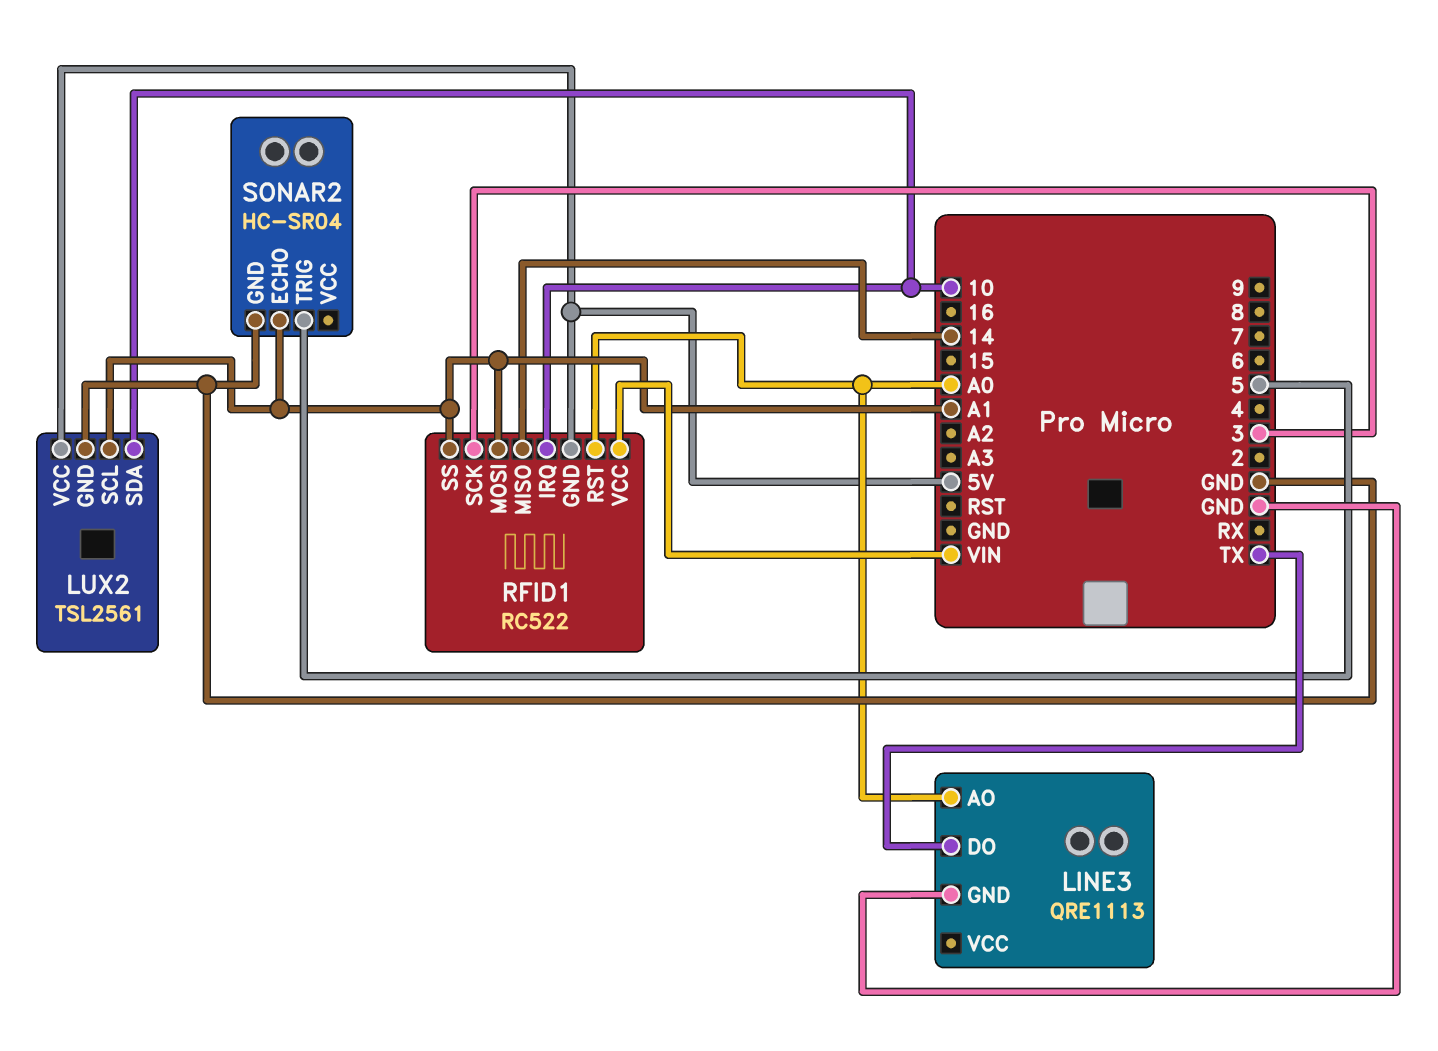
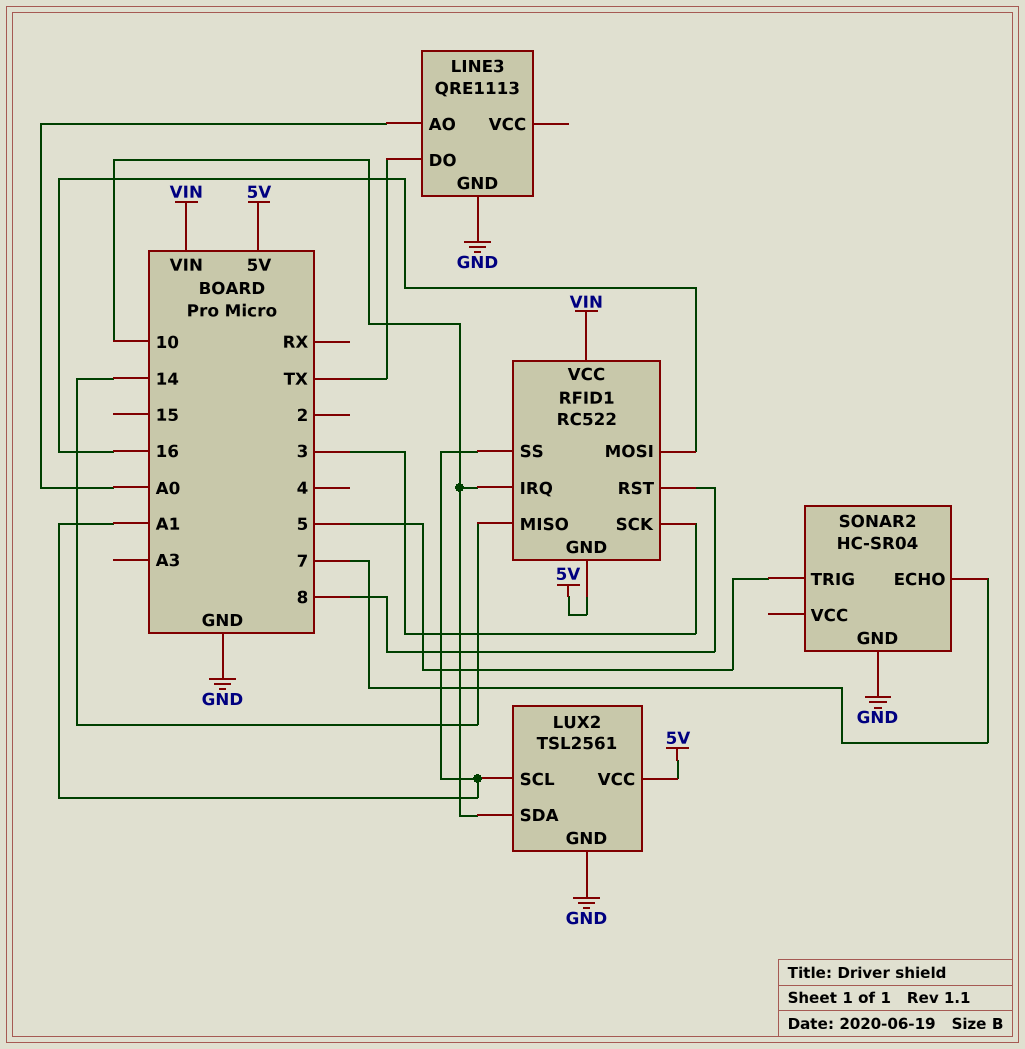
RFID1 pin MOSI: A1 -> 16
RFID1 pin RST: A0 -> 8
SONAR2 pin ECHO: A1 -> 7

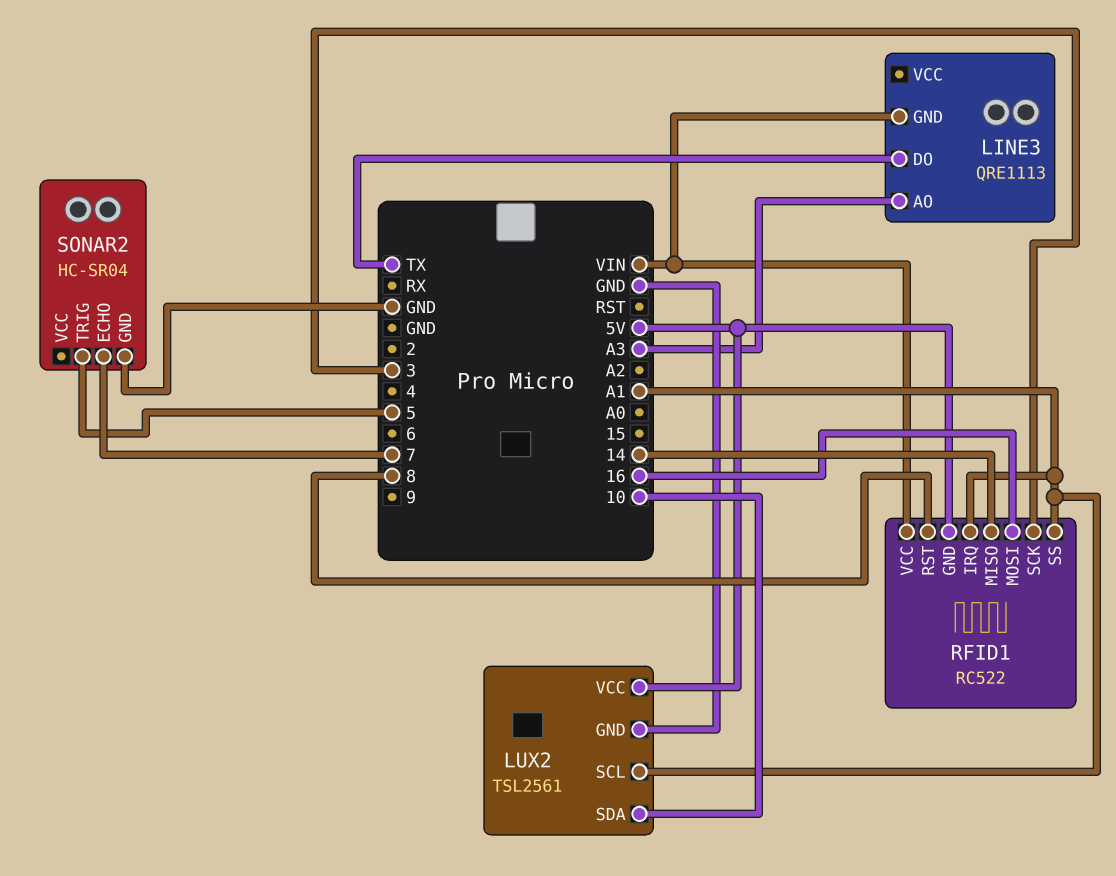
LINE3 pin AO: A0 -> A3
LINE3 pin GND: GND -> VIN
RFID1 pin IRQ: 10 -> A1

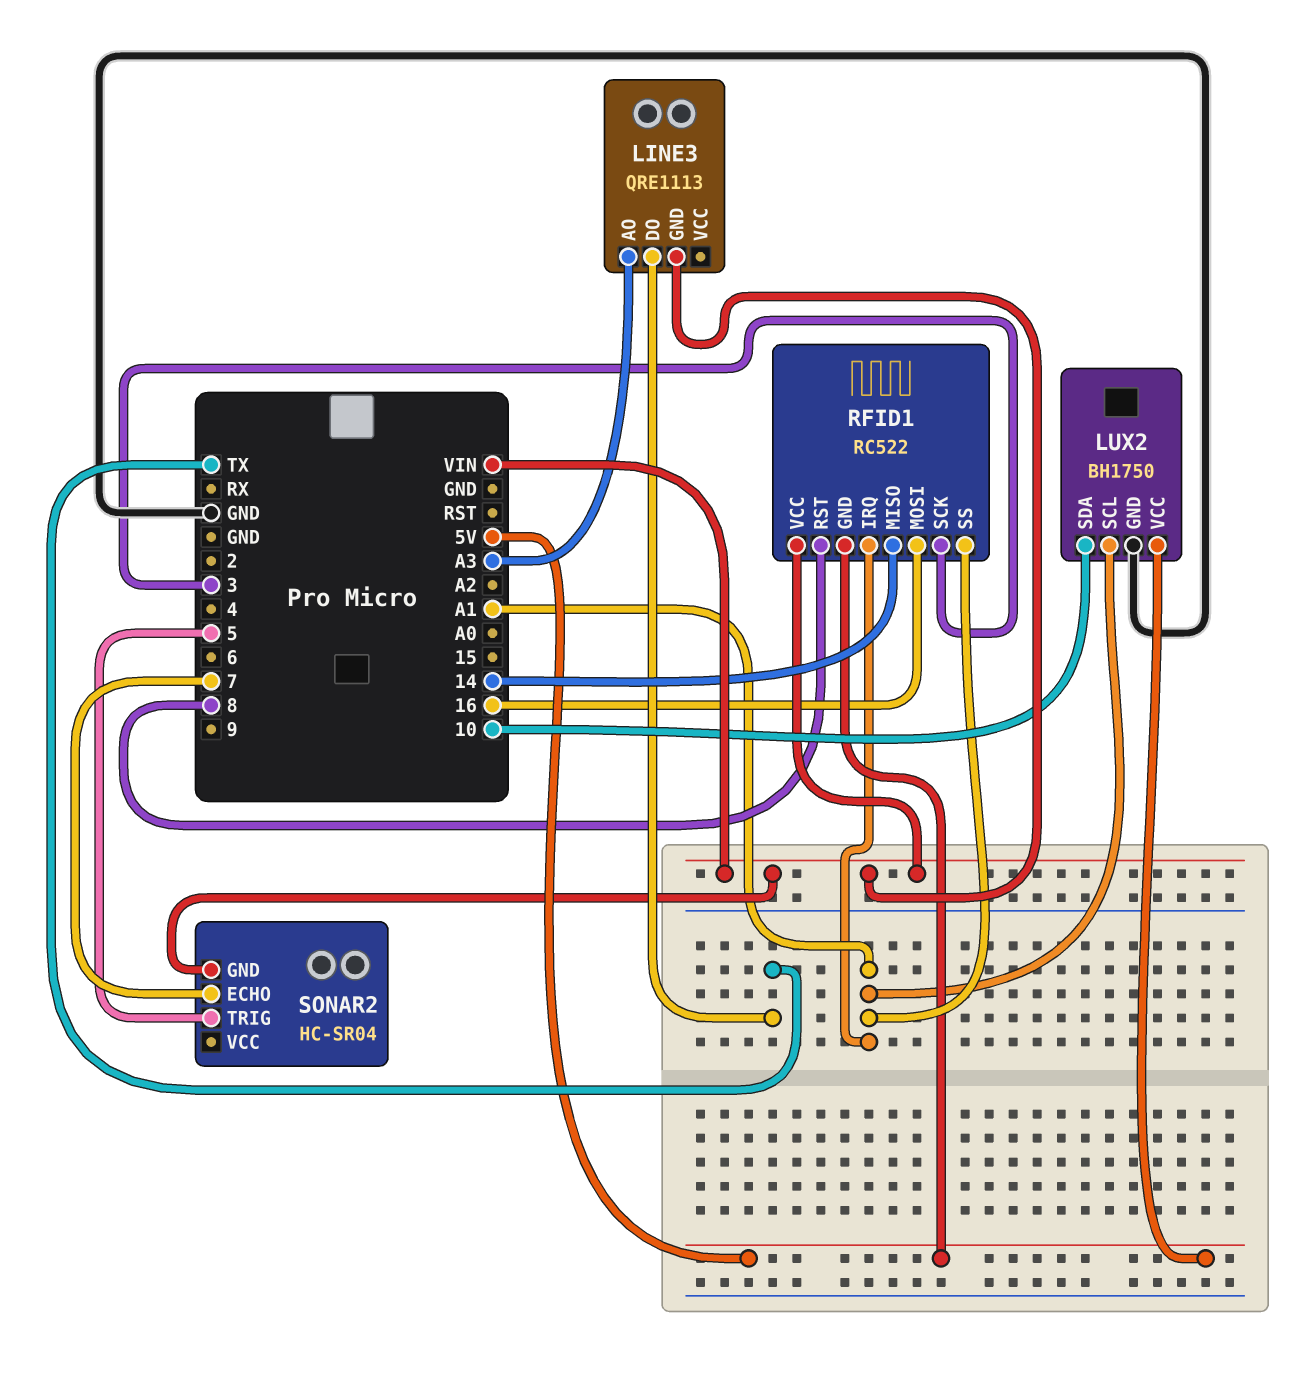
LUX2: TSL2561 -> BH1750
SONAR2 pin GND: GND -> VIN

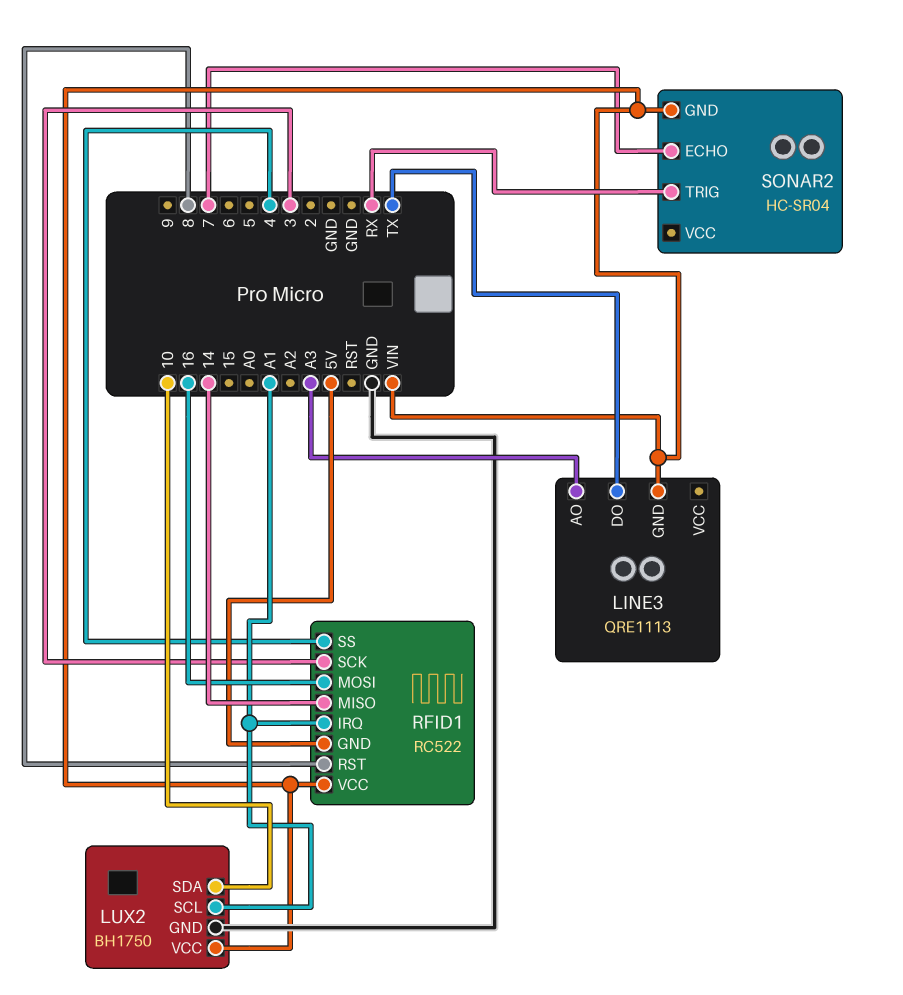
LUX2 pin VCC: 5V -> VIN
RFID1 pin SS: A1 -> 4
SONAR2 pin TRIG: 5 -> RX

